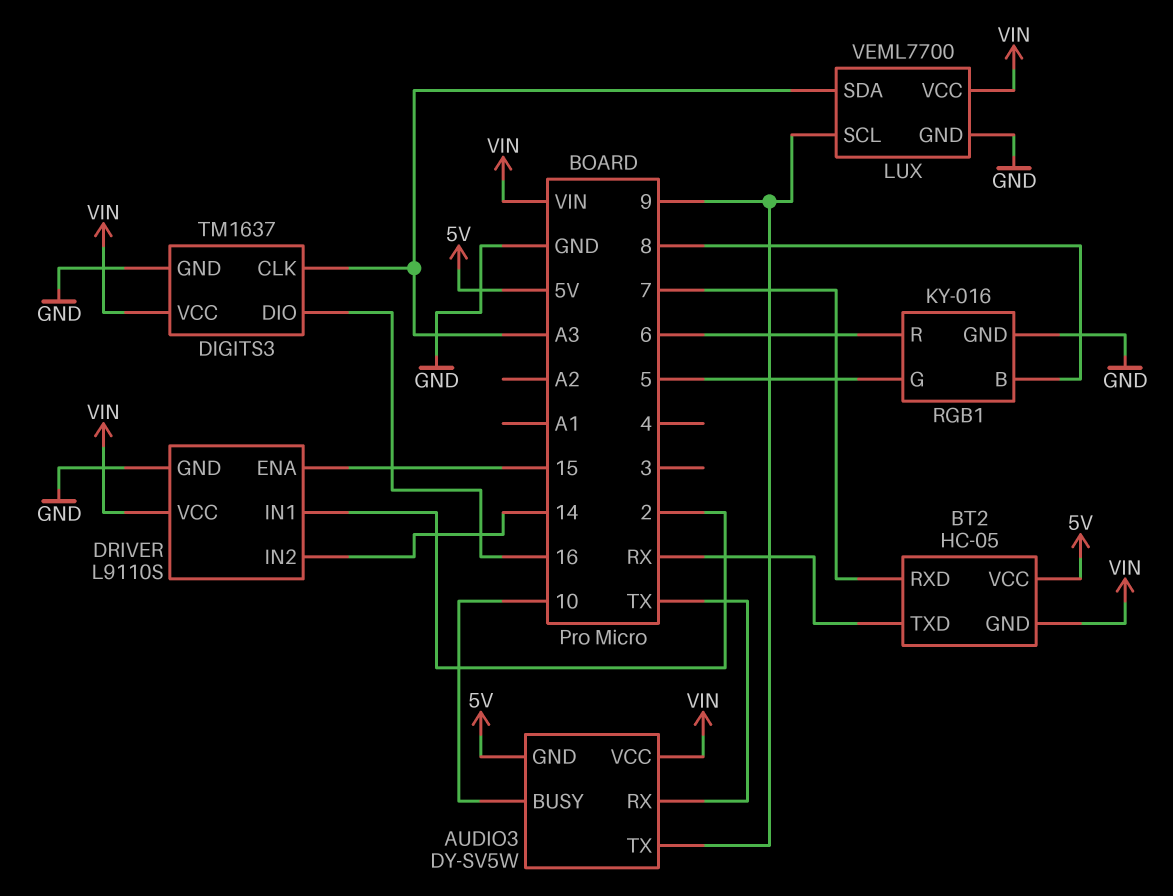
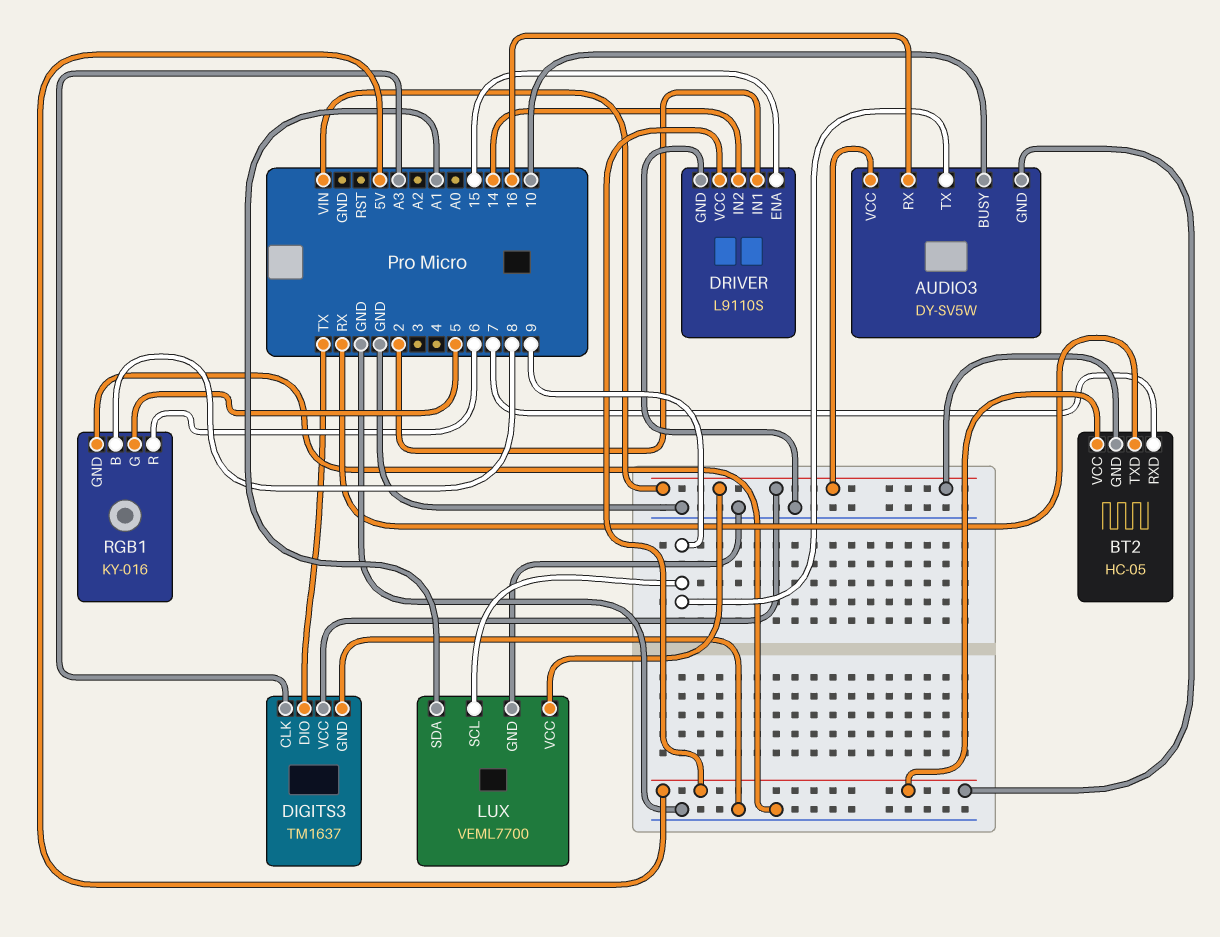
AUDIO3 pin RX: TX -> 16
DIGITS3 pin DIO: 16 -> TX
DRIVER pin VCC: VIN -> 5V
LUX pin SDA: A3 -> A1

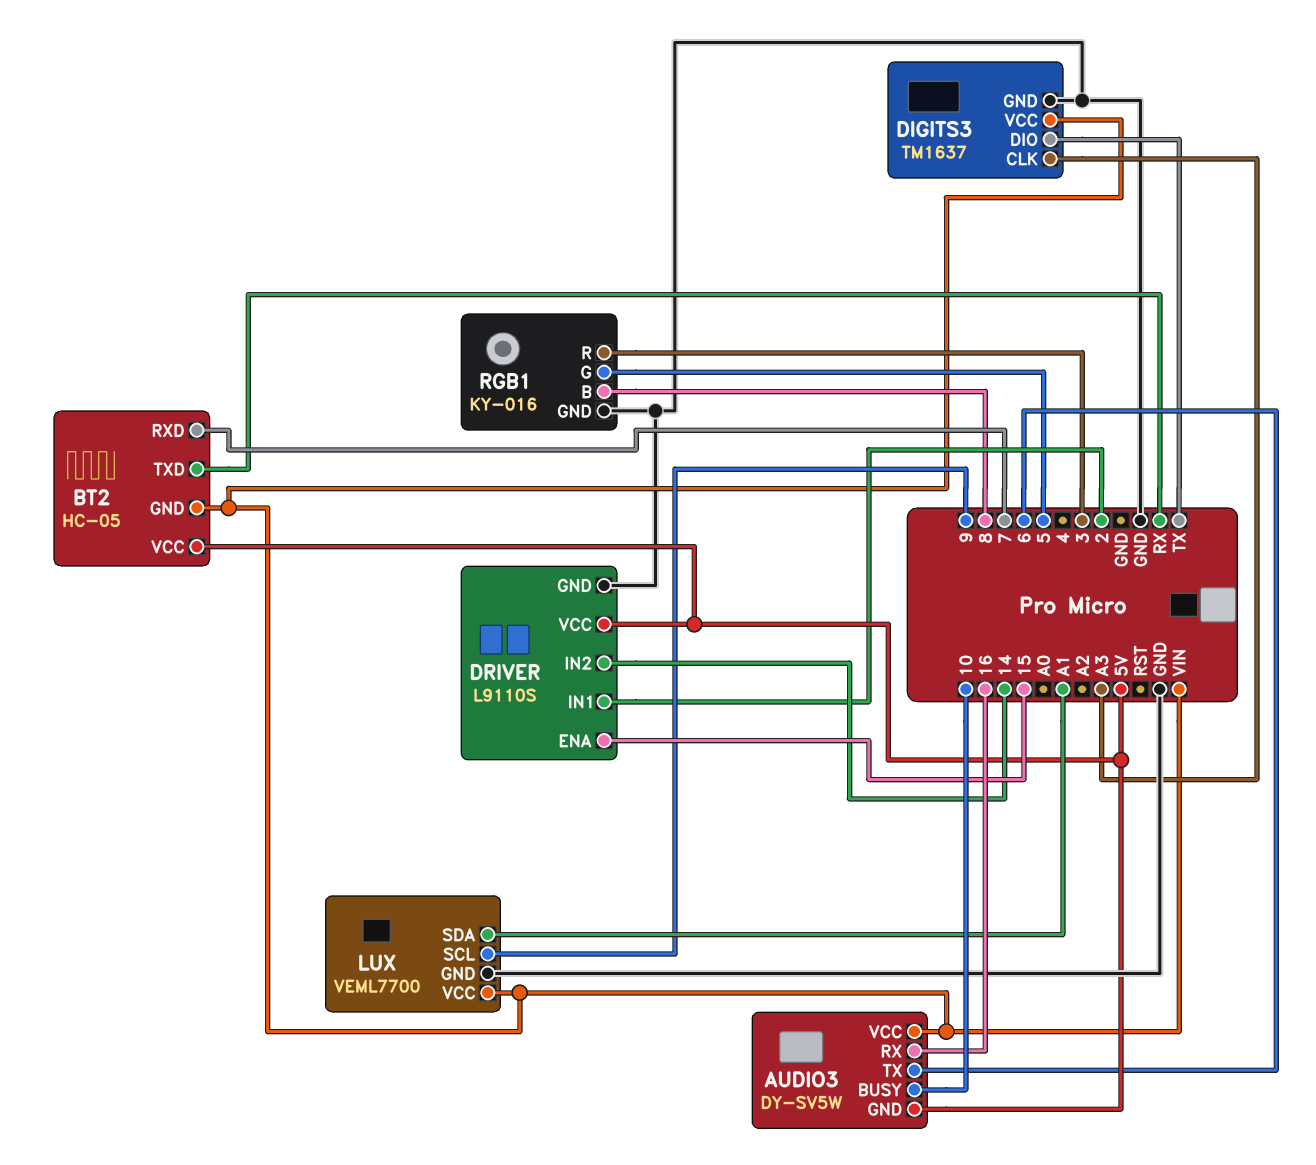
AUDIO3 pin TX: 9 -> 6
RGB1 pin R: 6 -> 3

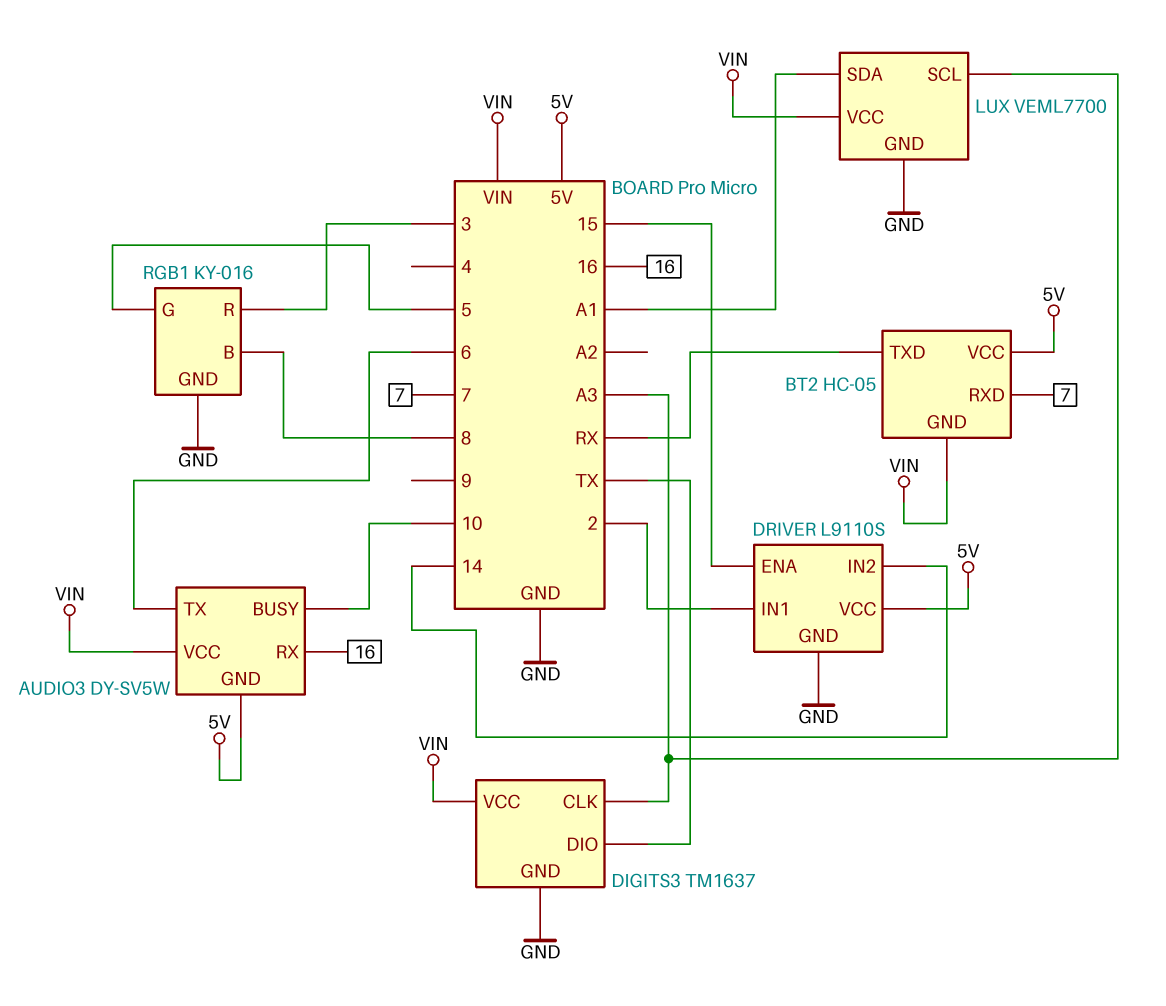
LUX pin SCL: 9 -> A3

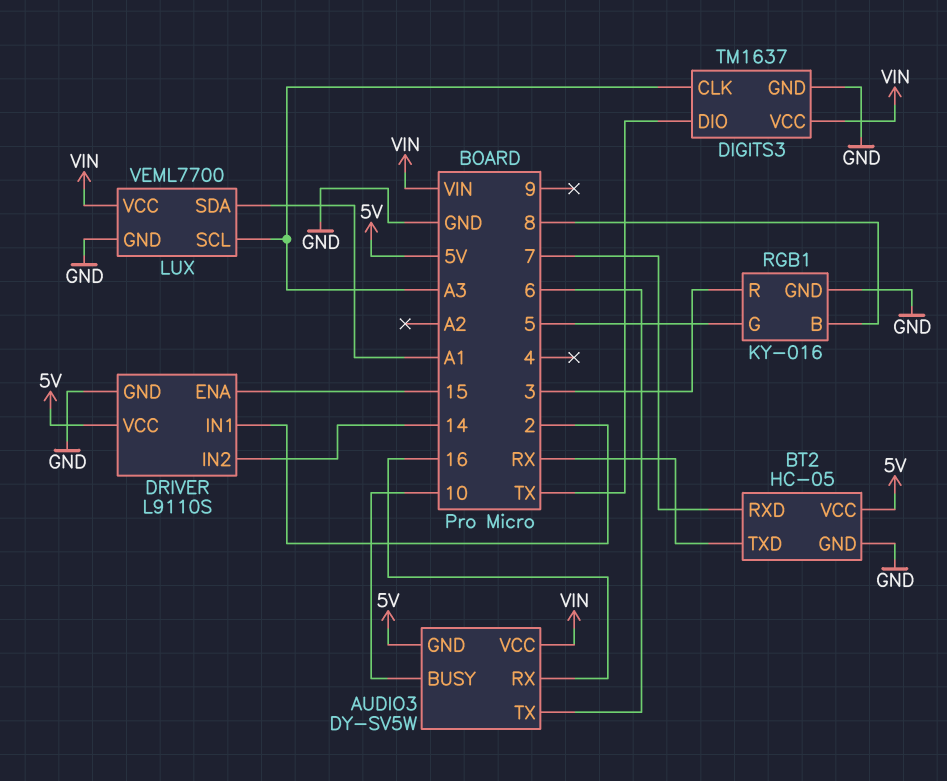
BT2 pin GND: VIN -> GND

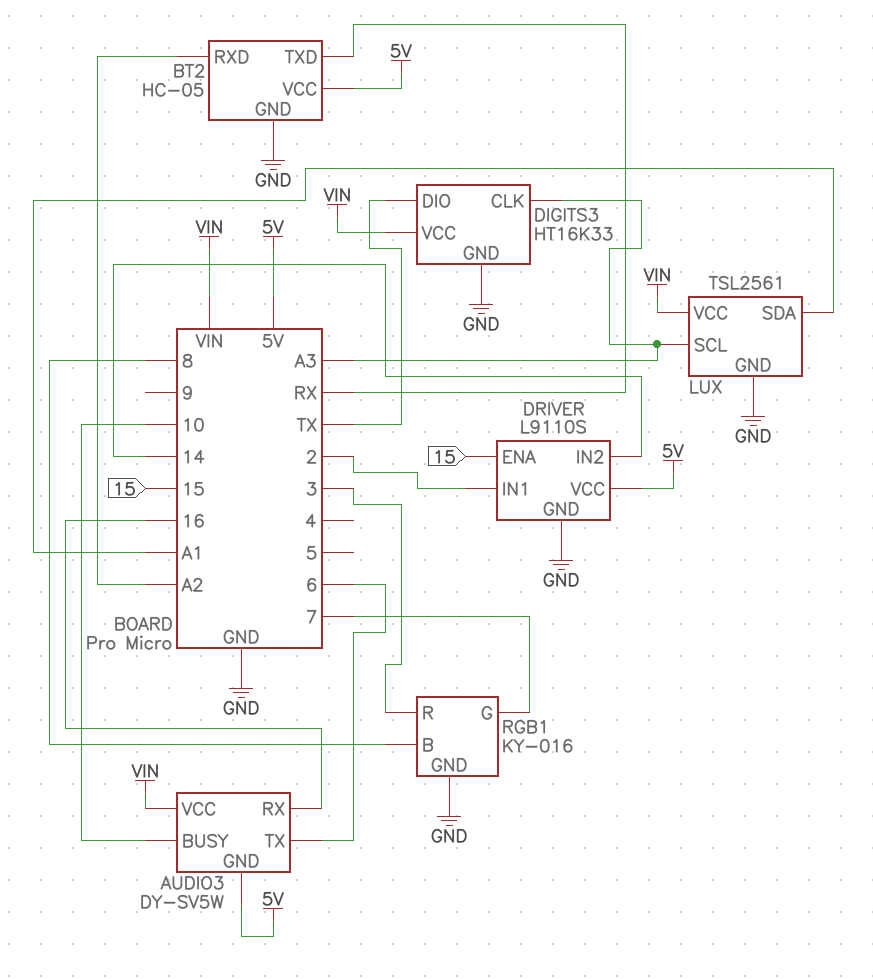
BT2 pin RXD: 7 -> A2
DIGITS3: TM1637 -> HT16K33
LUX: VEML7700 -> TSL2561
RGB1 pin G: 5 -> 7

